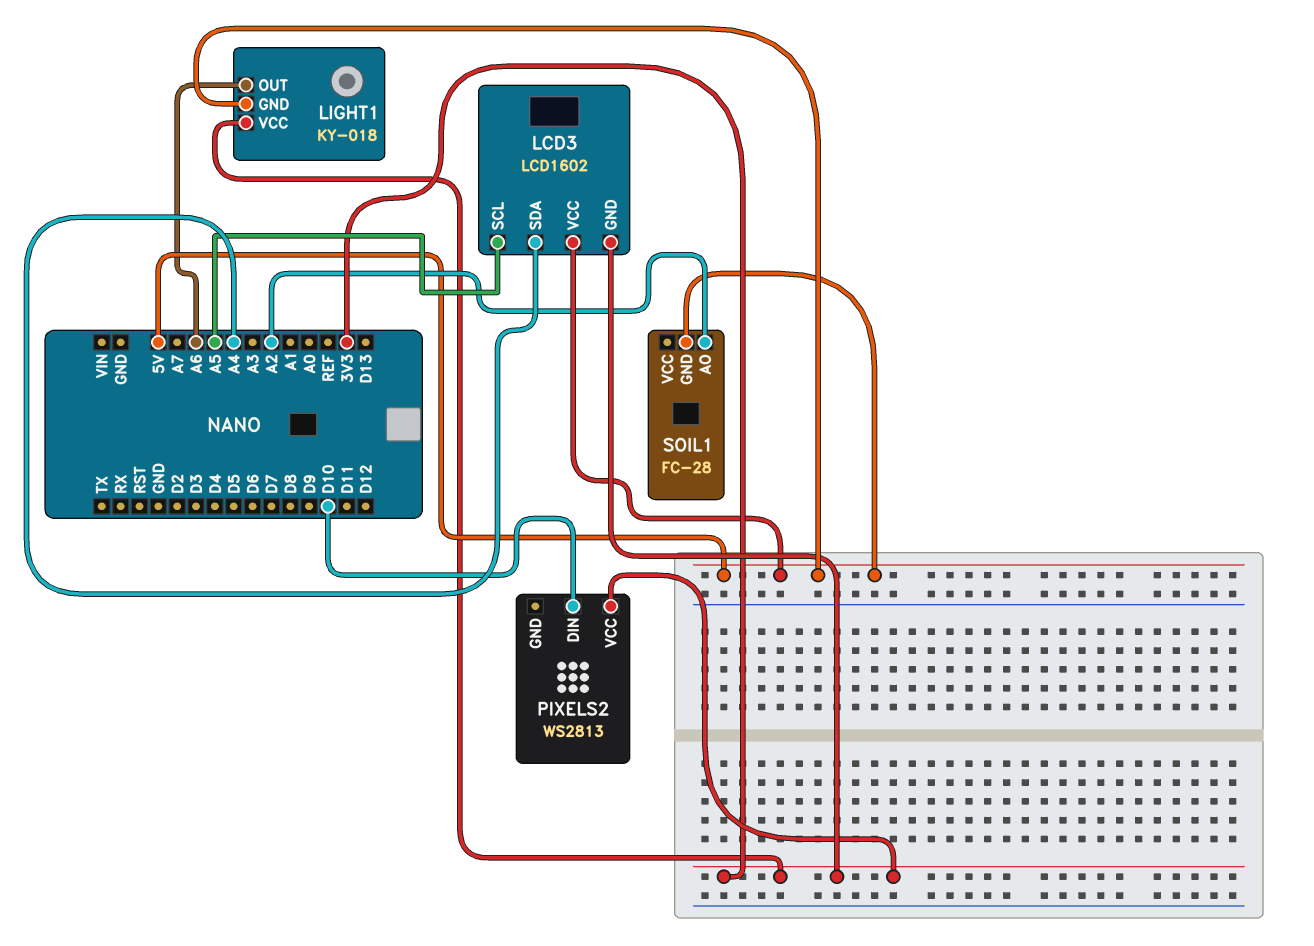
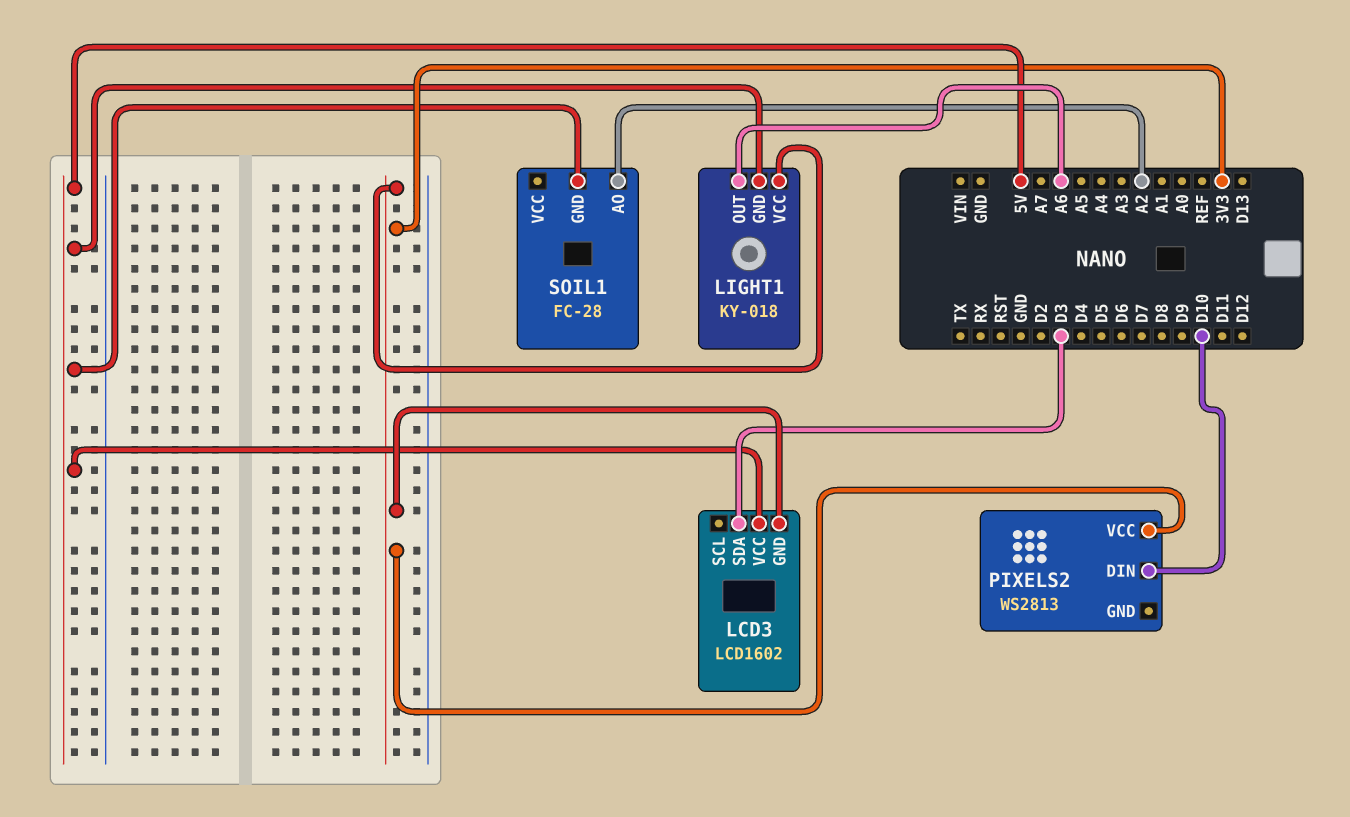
LCD3 pin SCL: A5 -> none
LCD3 pin SDA: A4 -> D3

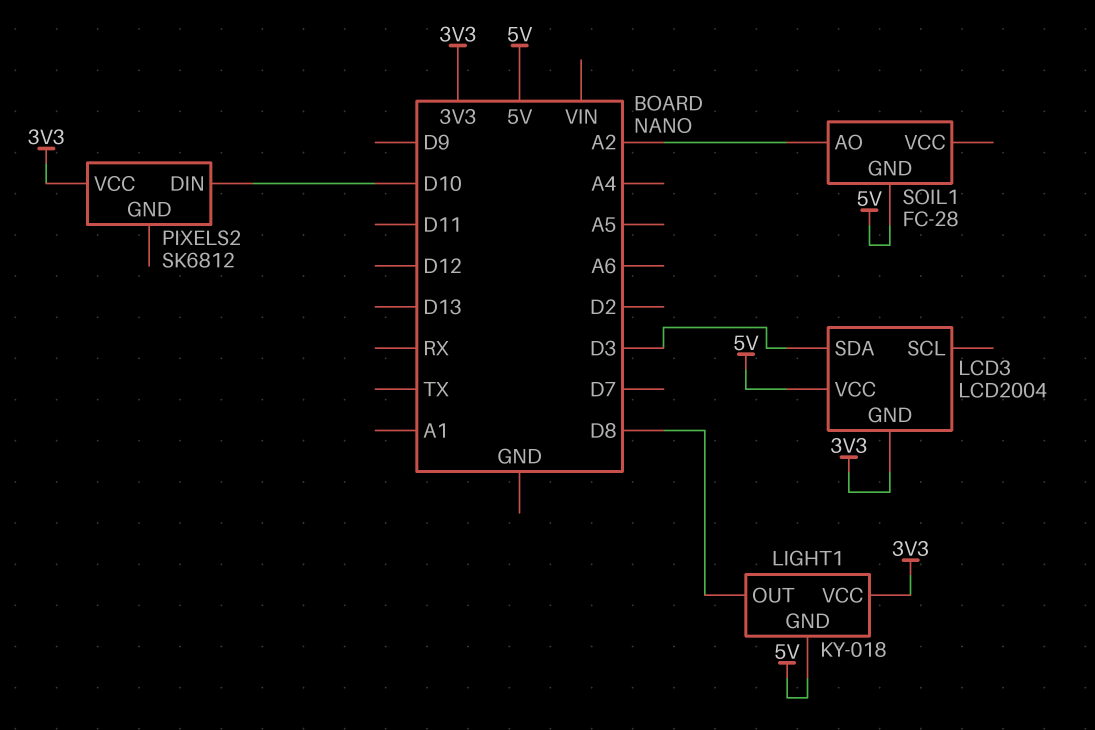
LCD3: LCD1602 -> LCD2004
LIGHT1 pin OUT: A6 -> D8
PIXELS2: WS2813 -> SK6812

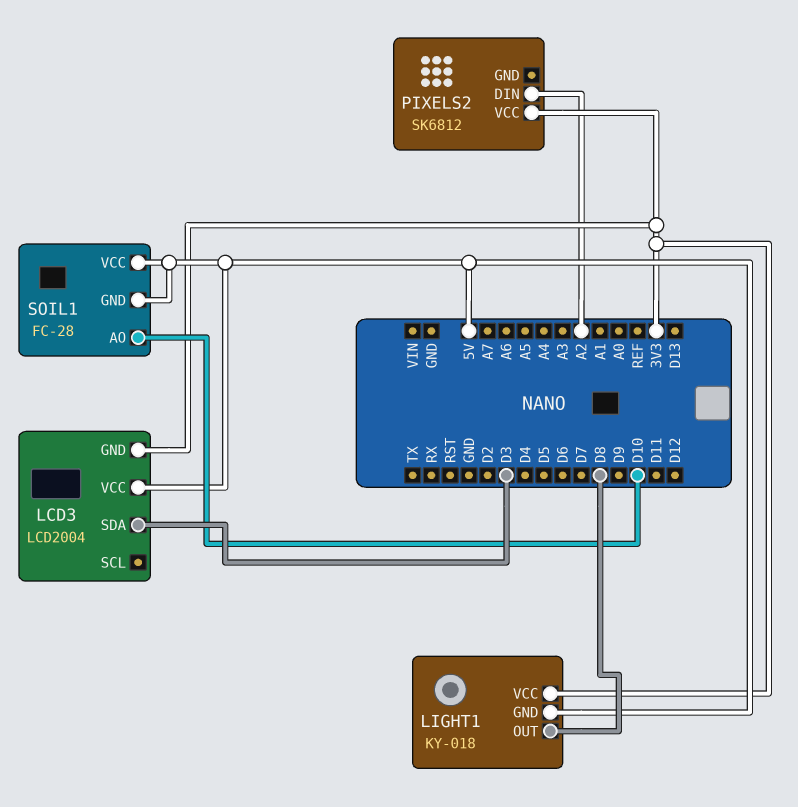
PIXELS2 pin DIN: D10 -> A2
SOIL1 pin AO: A2 -> D10
SOIL1 pin VCC: none -> 5V

